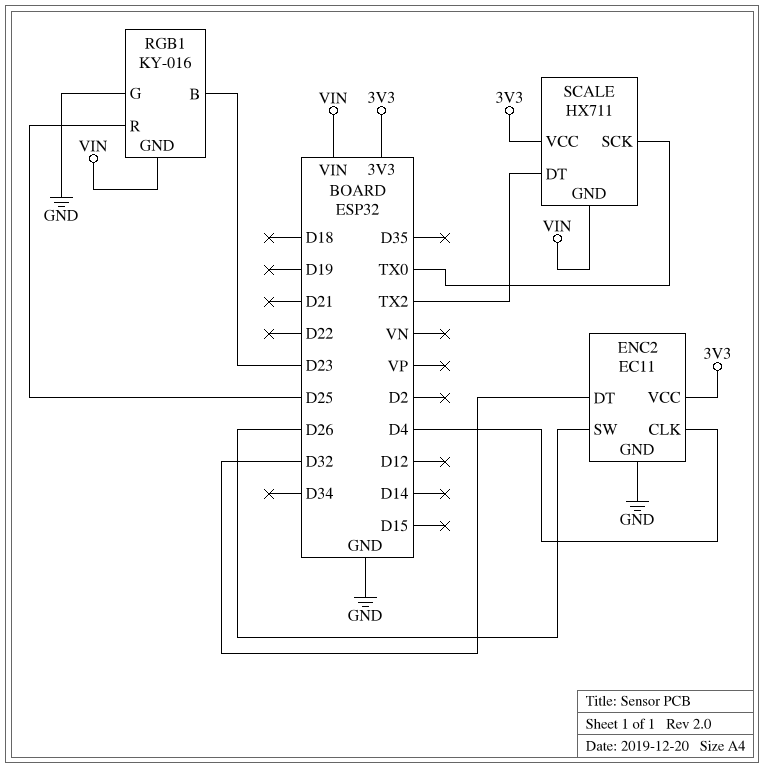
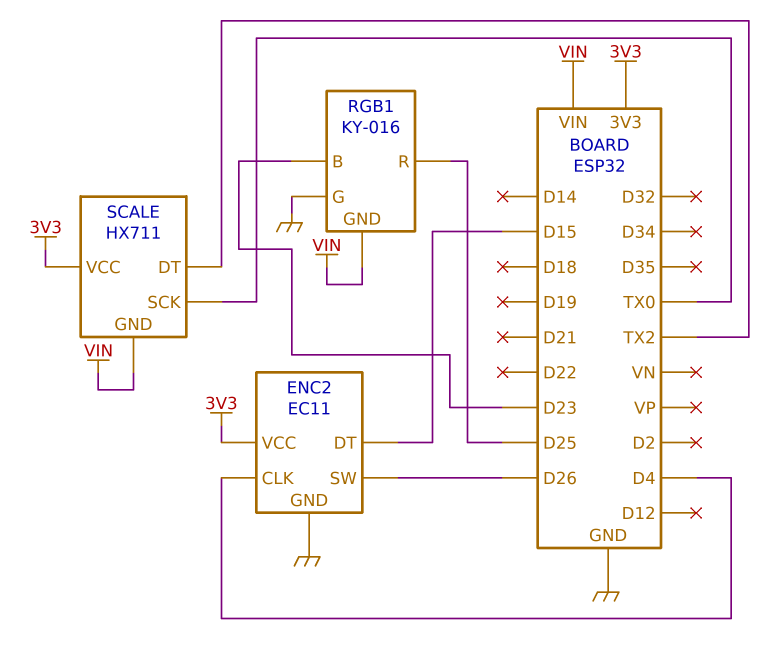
ENC2 pin DT: D32 -> D15

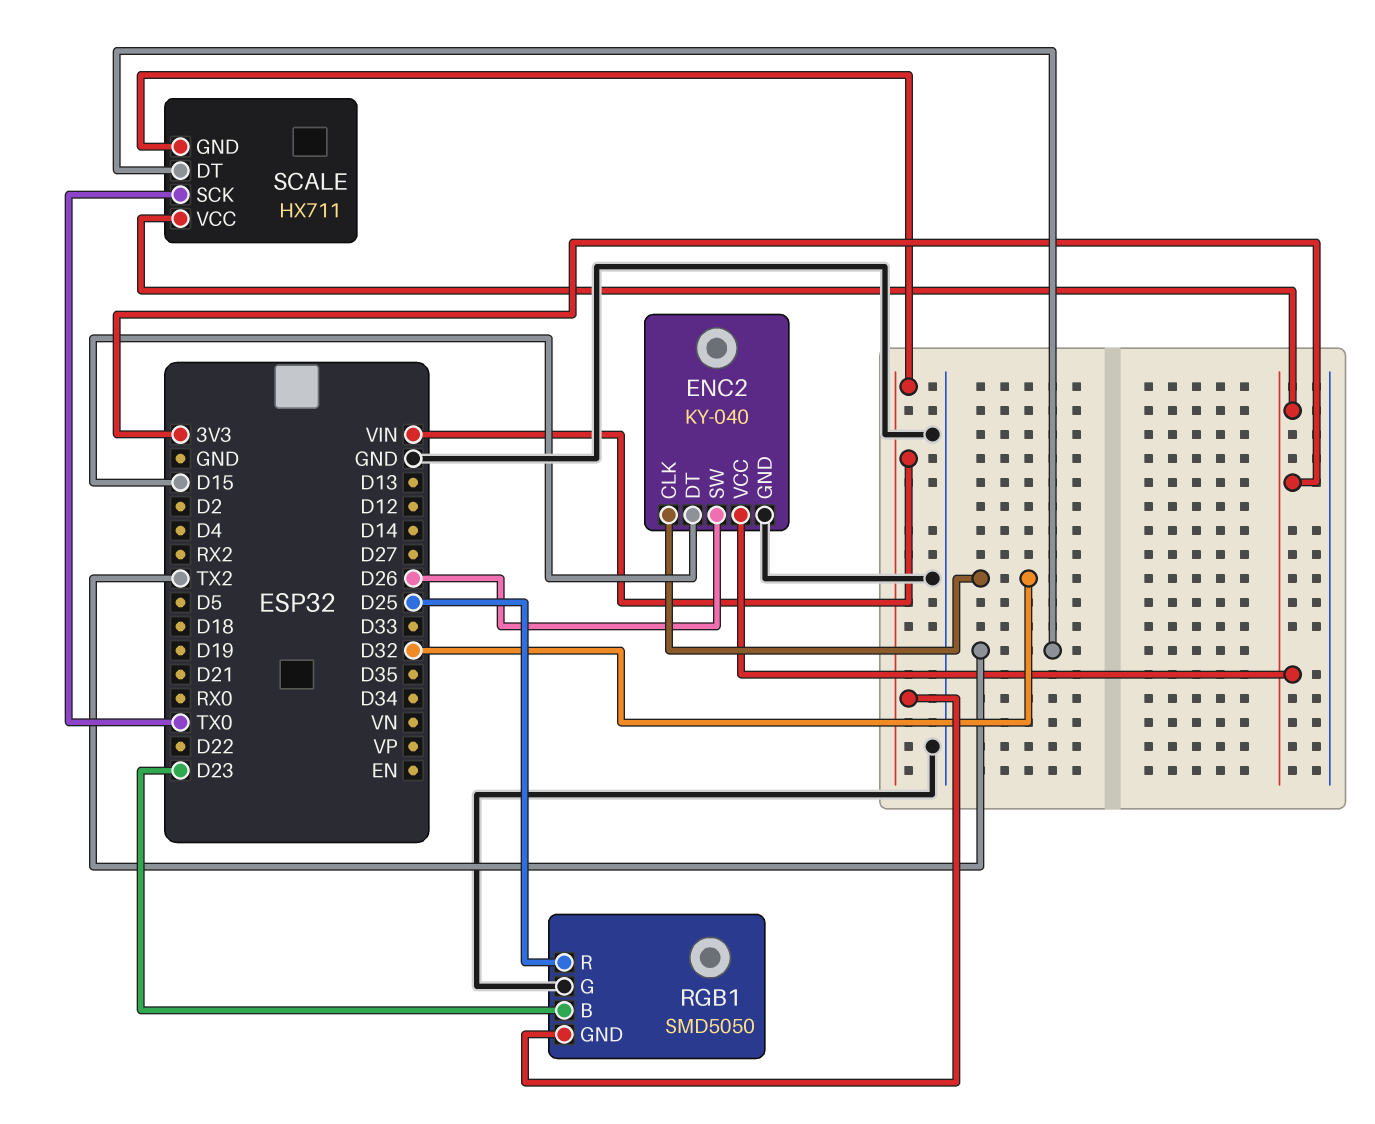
ENC2: EC11 -> KY-040
ENC2 pin CLK: D4 -> D32
RGB1: KY-016 -> SMD5050

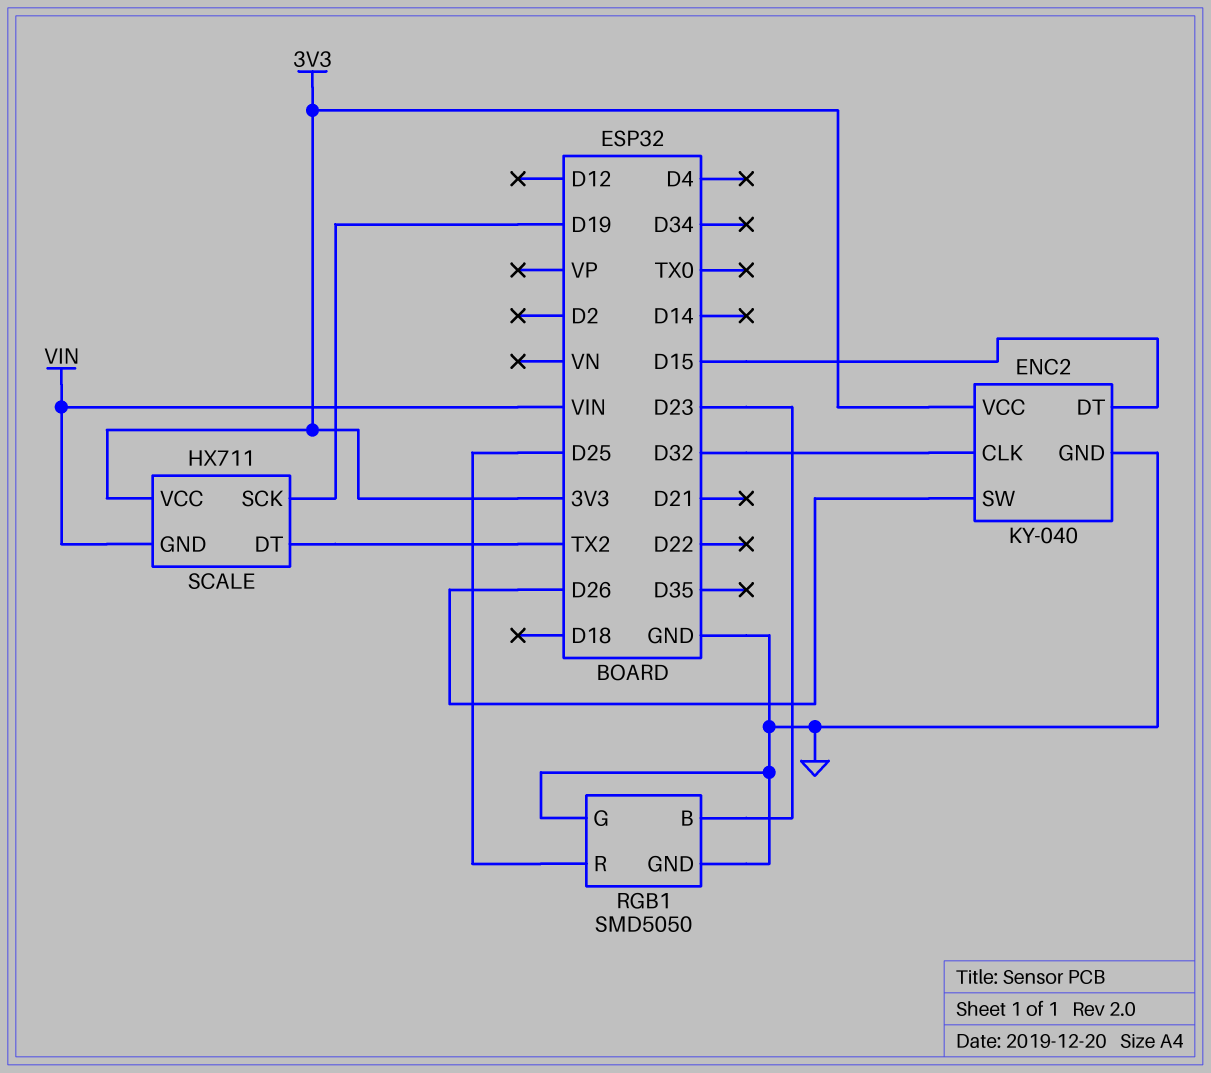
RGB1 pin GND: VIN -> GND
SCALE pin SCK: TX0 -> D19

